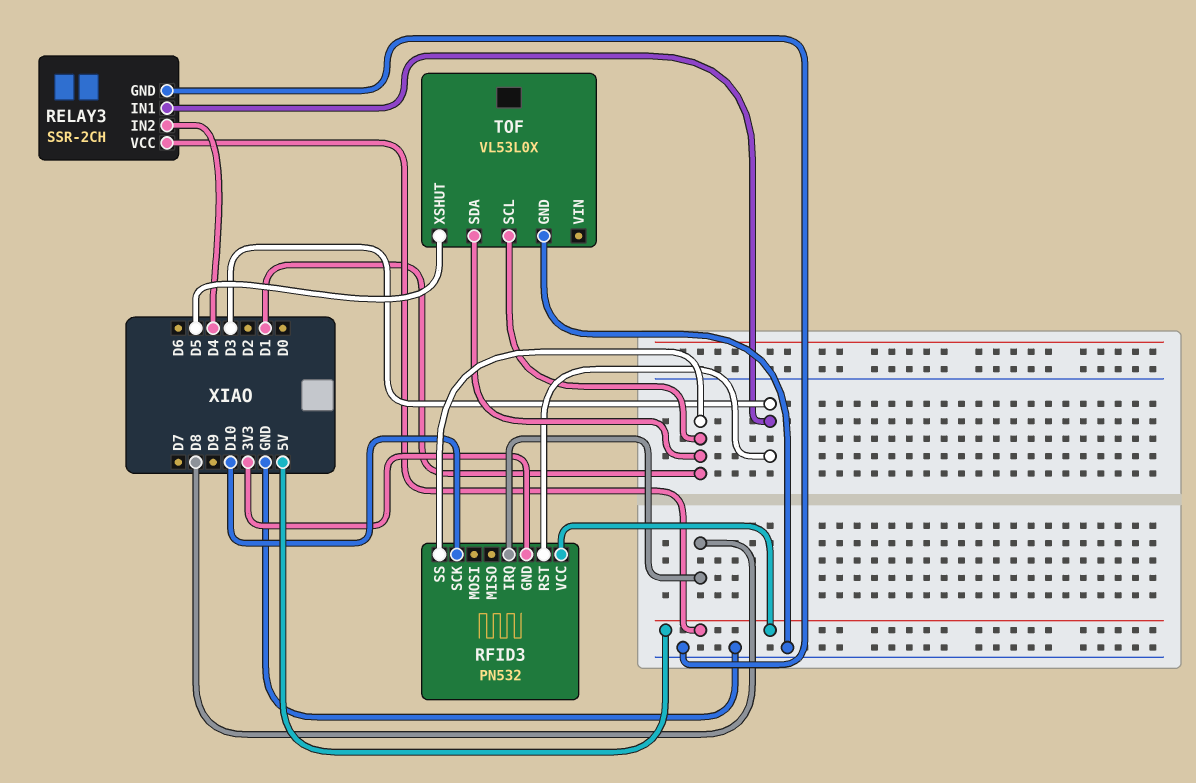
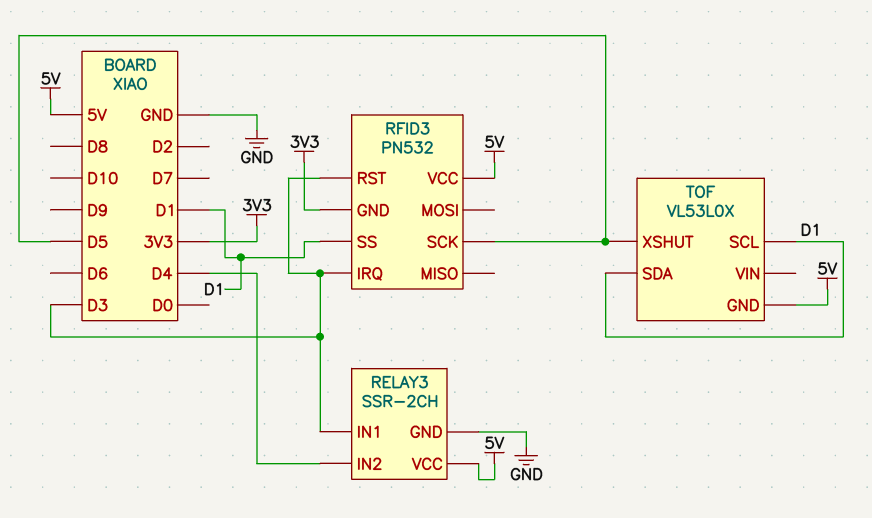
RFID3 pin IRQ: D8 -> D3
RFID3 pin SCK: D10 -> D5
TOF pin GND: GND -> 5V

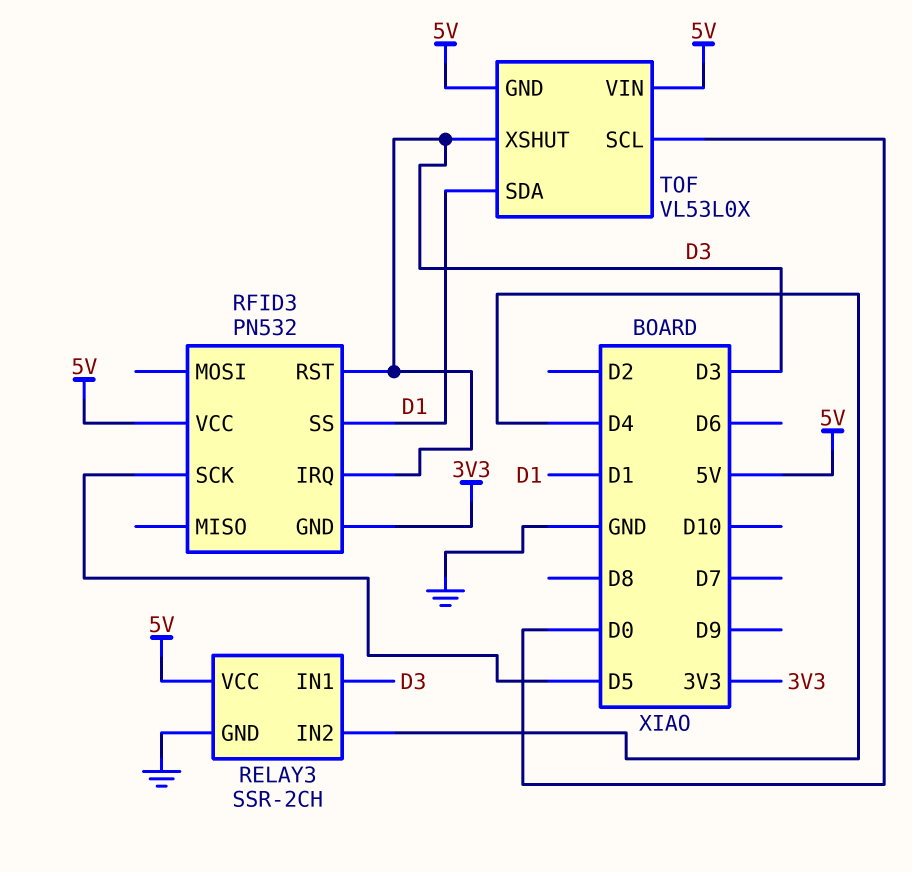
TOF pin SCL: D1 -> D0
TOF pin VIN: none -> 5V
TOF pin XSHUT: D5 -> D3

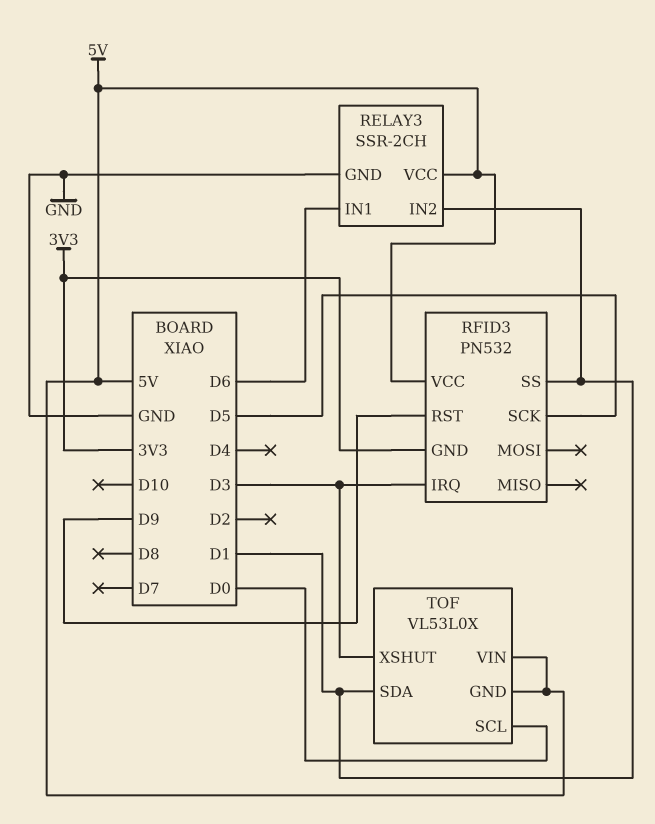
RELAY3 pin IN1: D3 -> D6
RELAY3 pin IN2: D4 -> D1
RFID3 pin RST: D3 -> D9

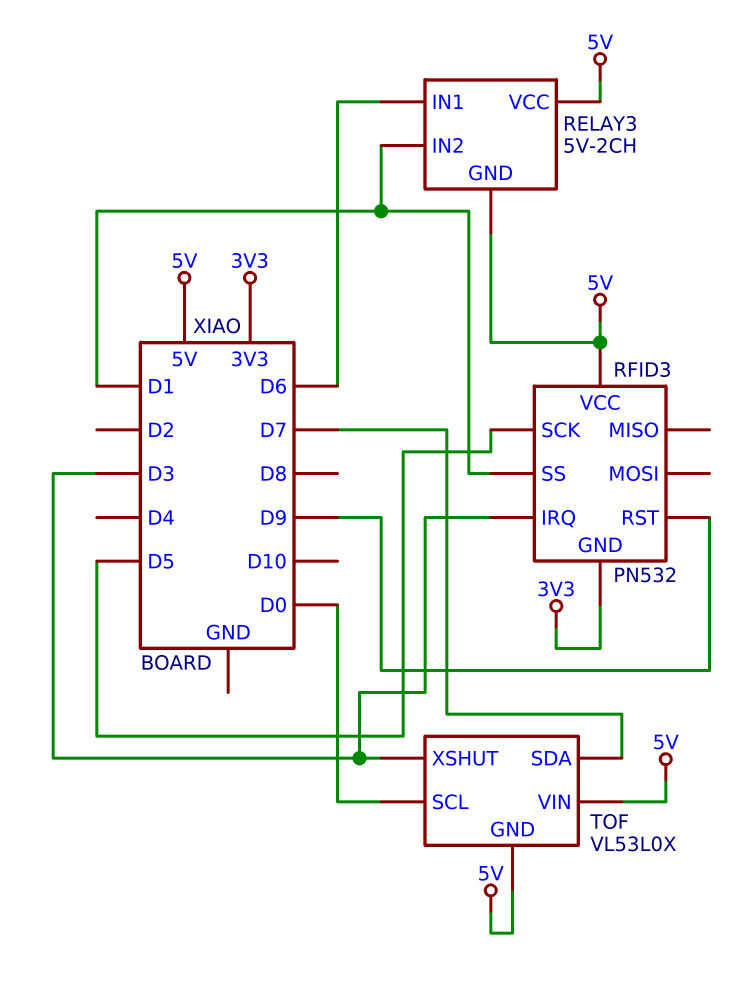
RELAY3: SSR-2CH -> 5V-2CH
RELAY3 pin GND: GND -> 5V
TOF pin SDA: D1 -> D7

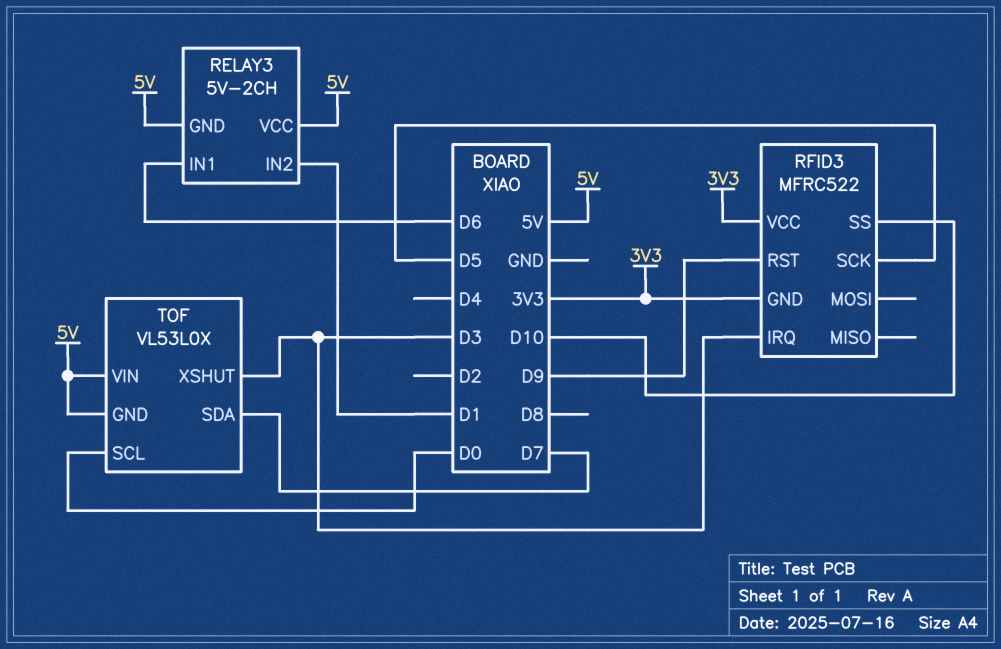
RFID3: PN532 -> MFRC522
RFID3 pin SS: D1 -> D10
RFID3 pin VCC: 5V -> 3V3

